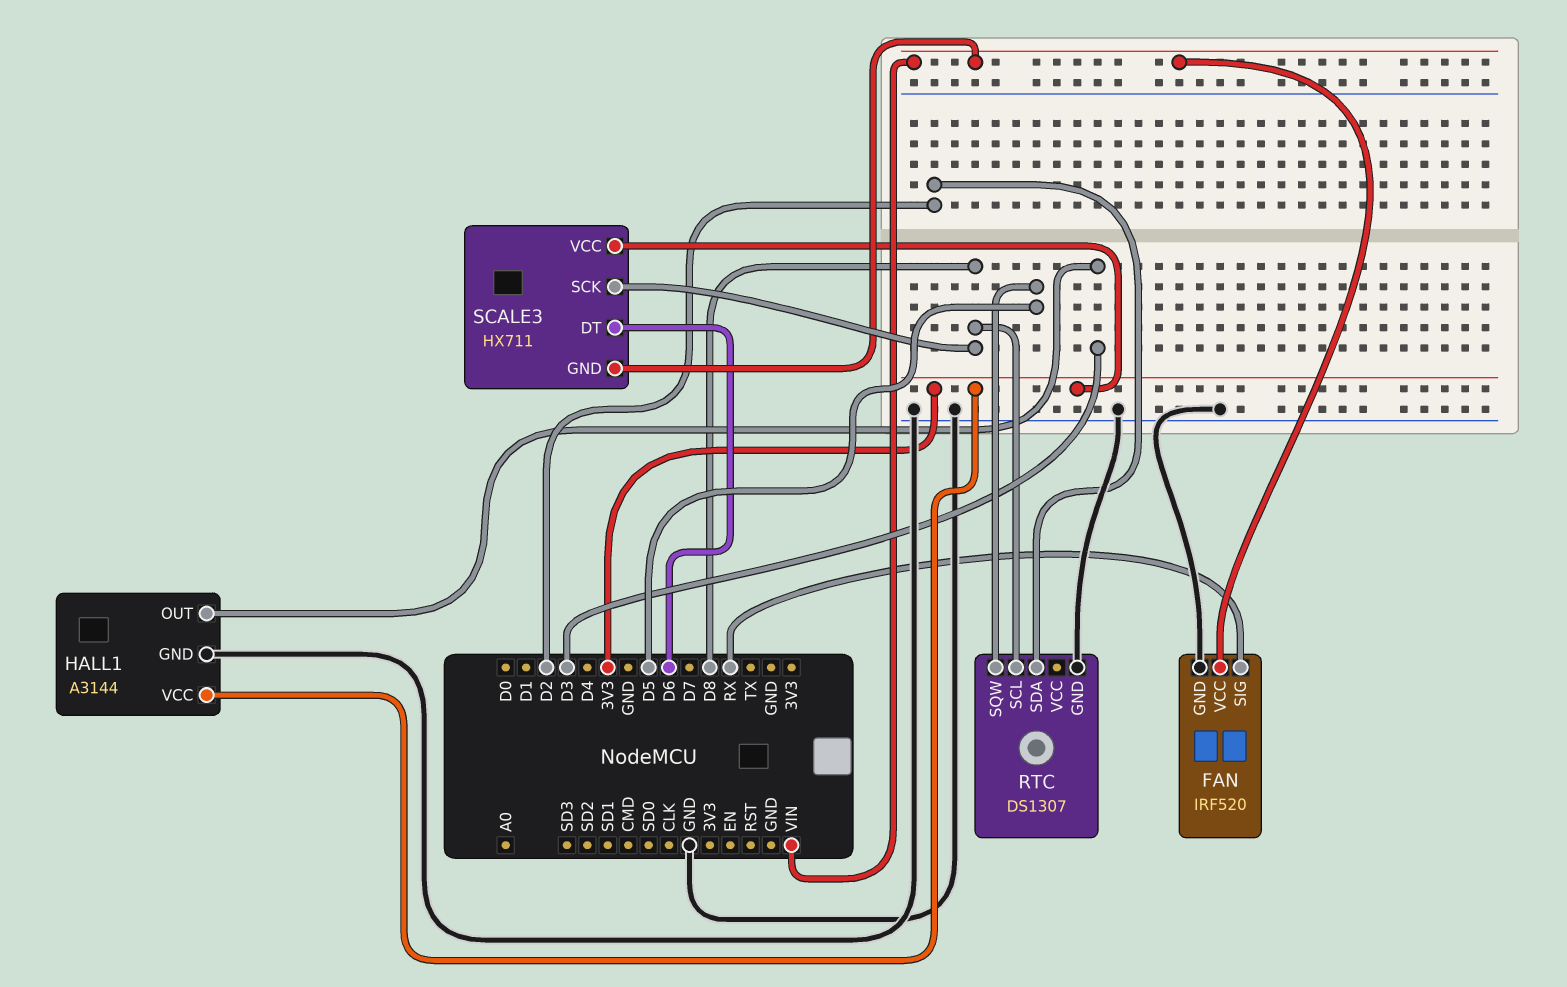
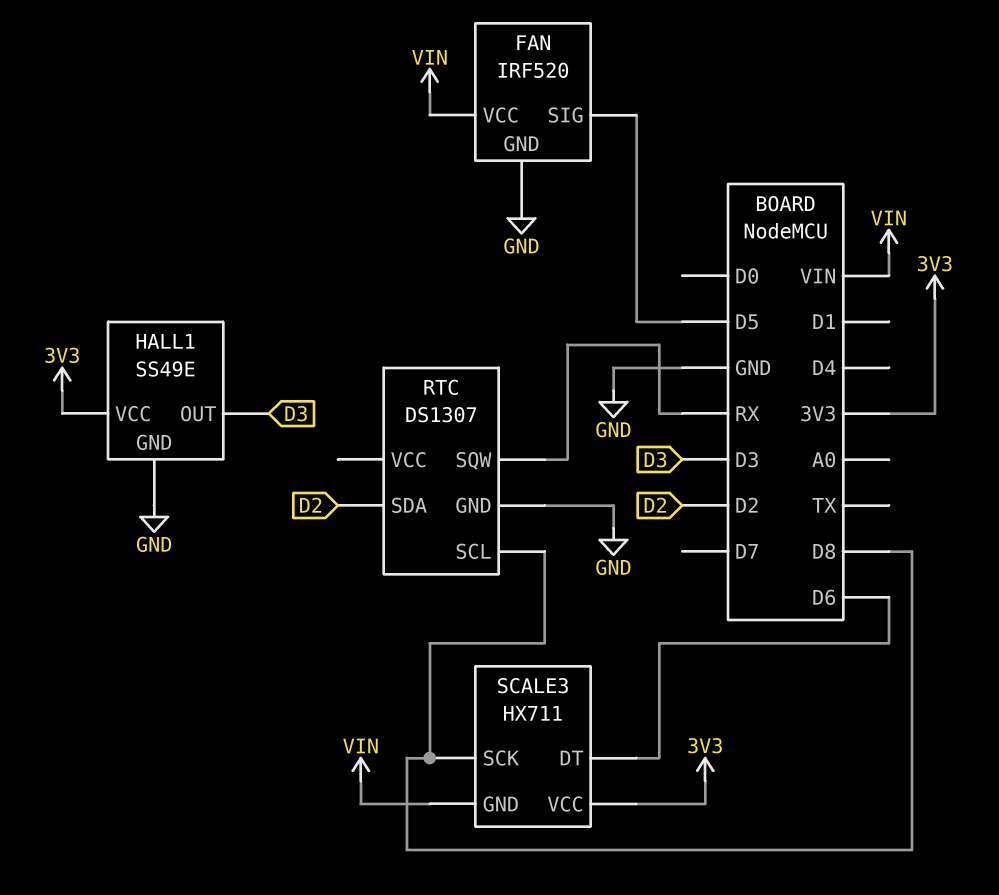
FAN pin SIG: RX -> D5
HALL1: A3144 -> SS49E
RTC pin SQW: D5 -> RX

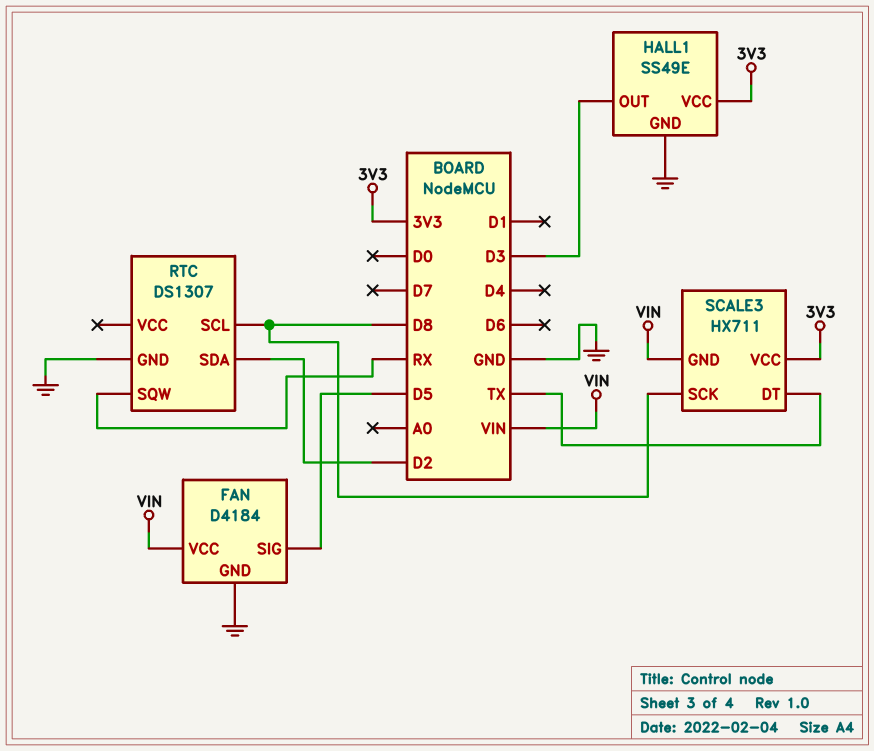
FAN: IRF520 -> D4184
SCALE3 pin DT: D6 -> TX

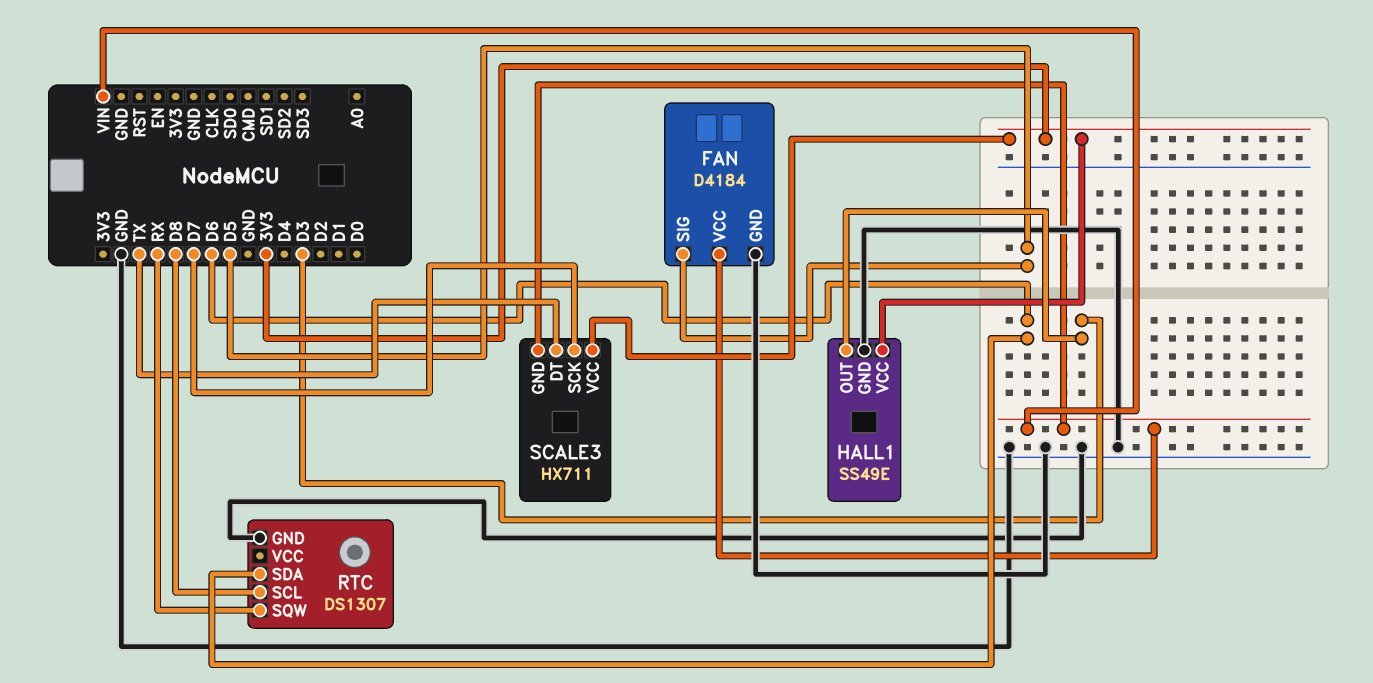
RTC pin SDA: D2 -> D6
SCALE3 pin SCK: D8 -> D7

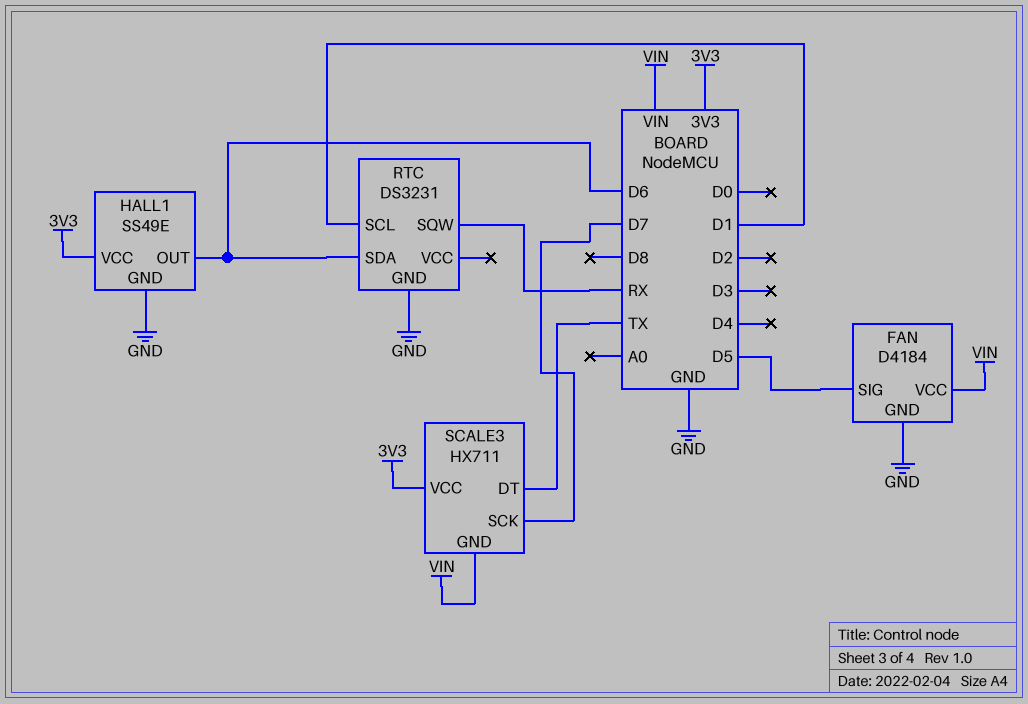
HALL1 pin OUT: D3 -> D6
RTC: DS1307 -> DS3231
RTC pin SCL: D8 -> D1

